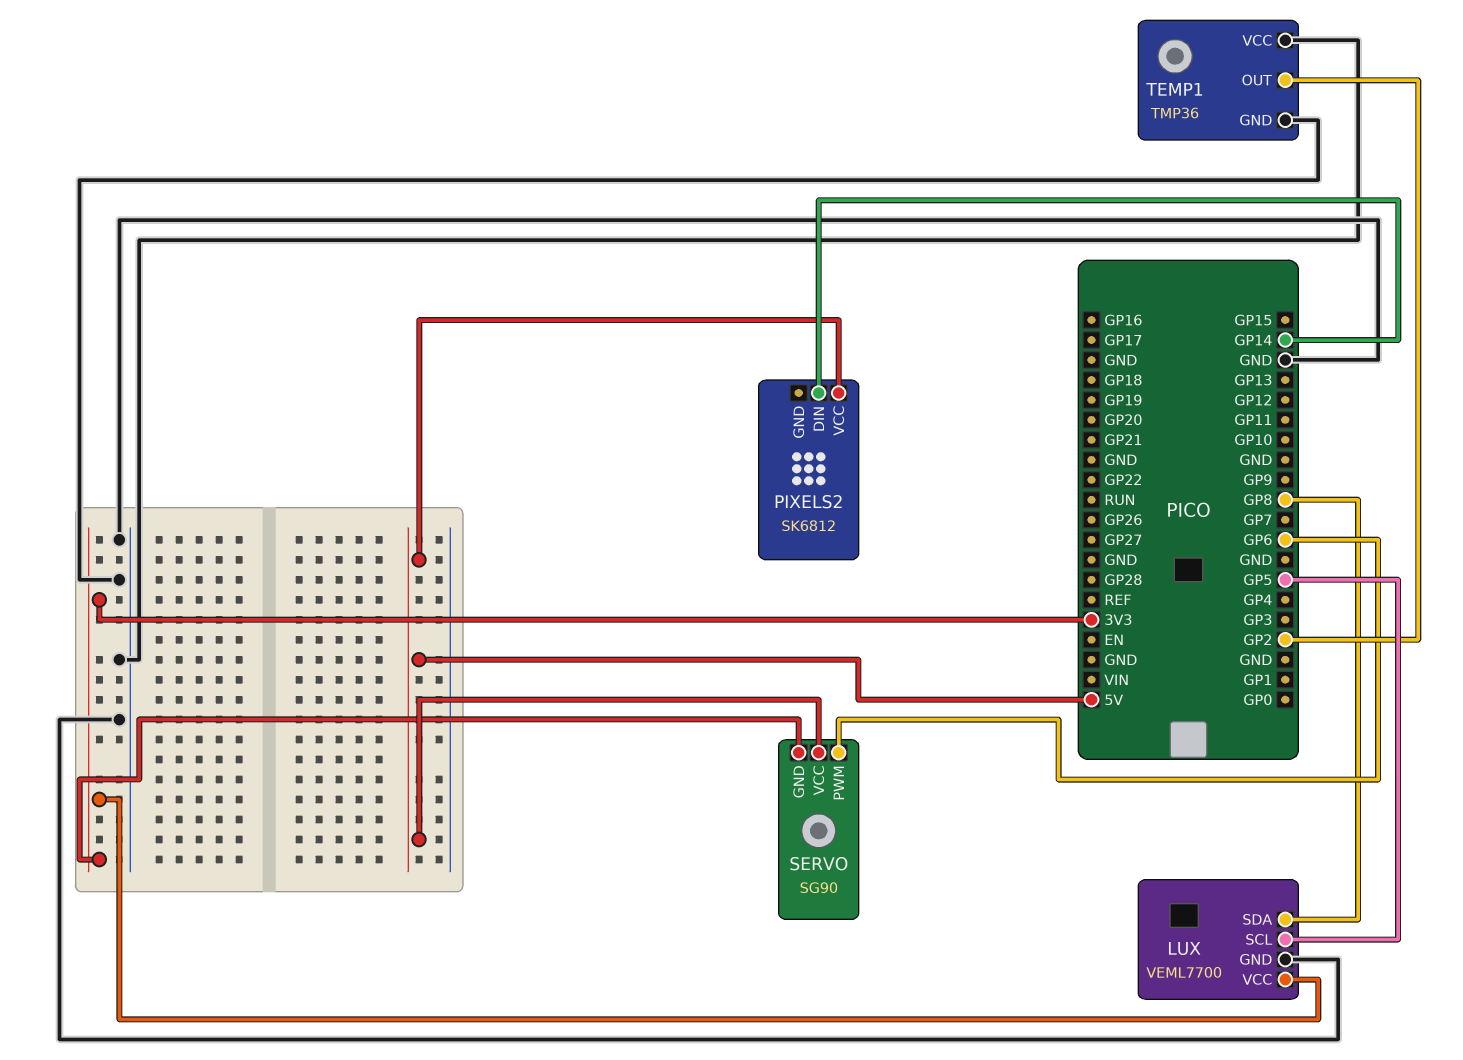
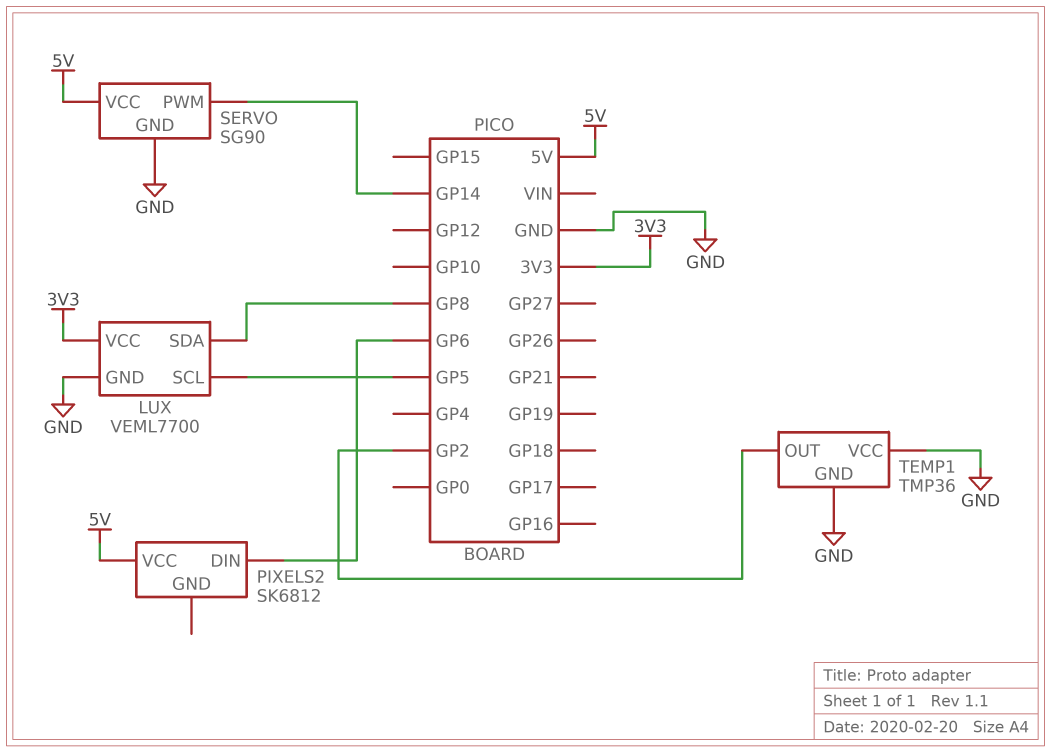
PIXELS2 pin DIN: GP14 -> GP6
SERVO pin GND: 3V3 -> GND
SERVO pin PWM: GP6 -> GP14

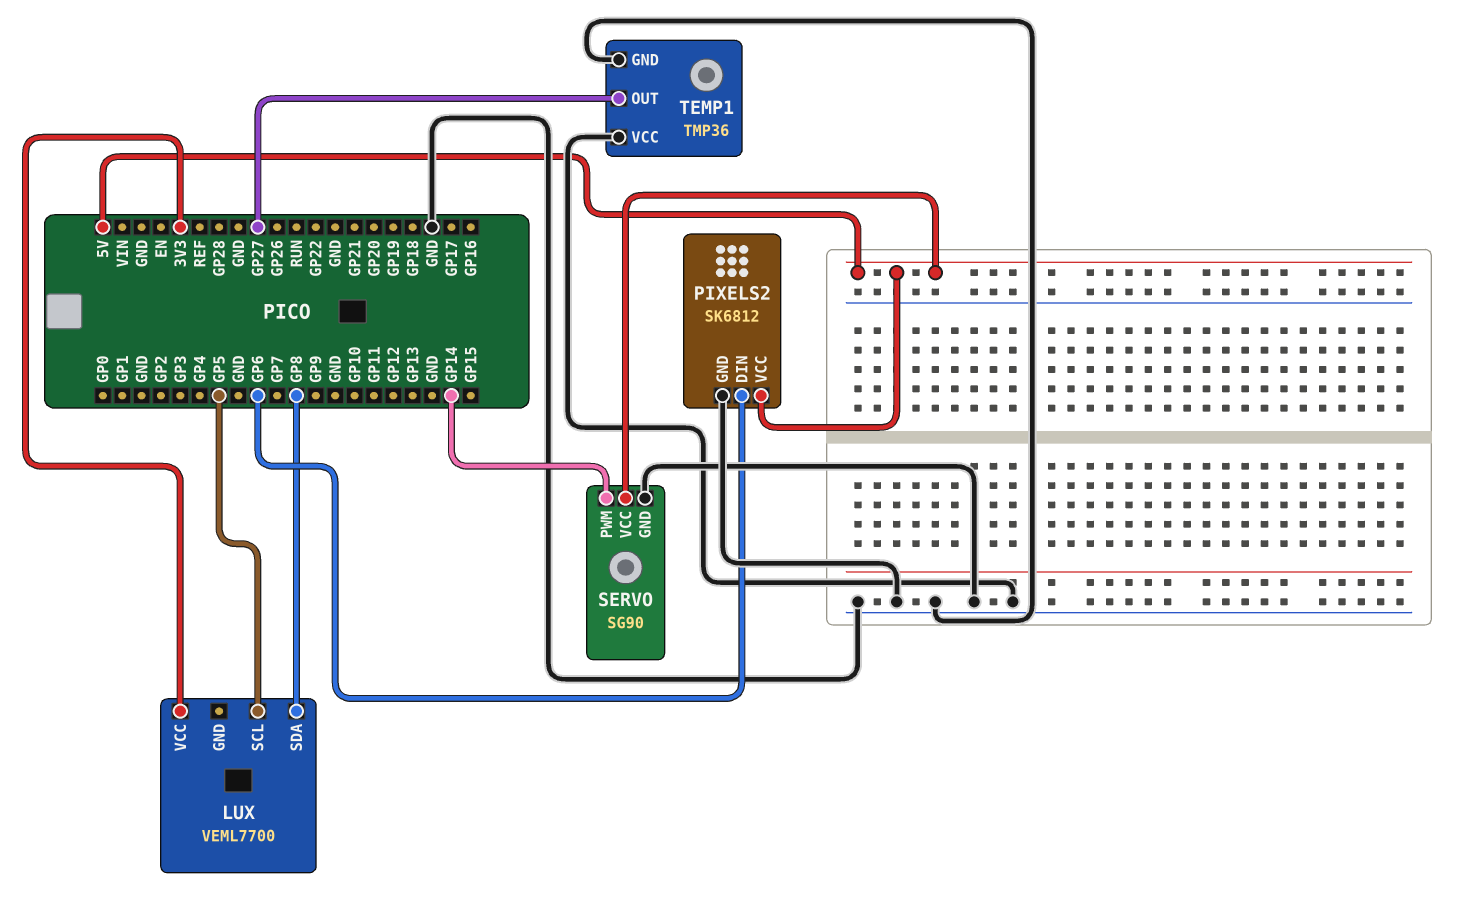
LUX pin GND: GND -> none
PIXELS2 pin GND: none -> GND
TEMP1 pin OUT: GP2 -> GP27

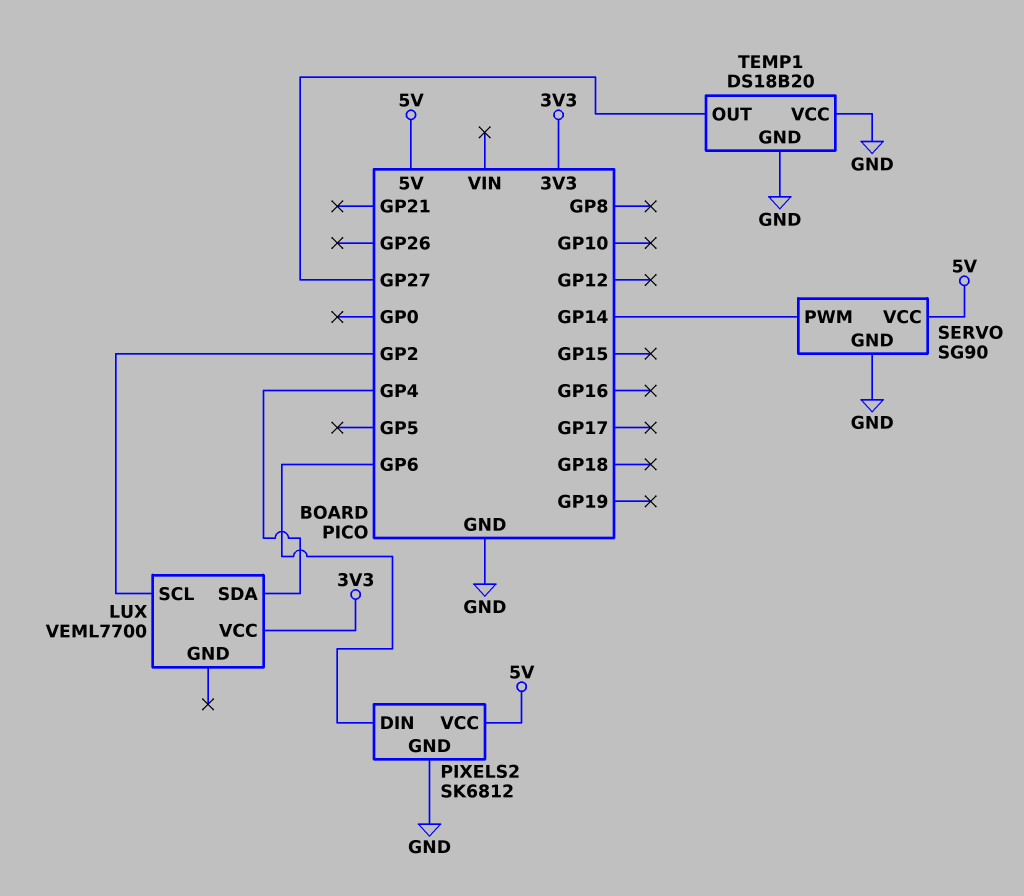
LUX pin SCL: GP5 -> GP2
LUX pin SDA: GP8 -> GP4
TEMP1: TMP36 -> DS18B20

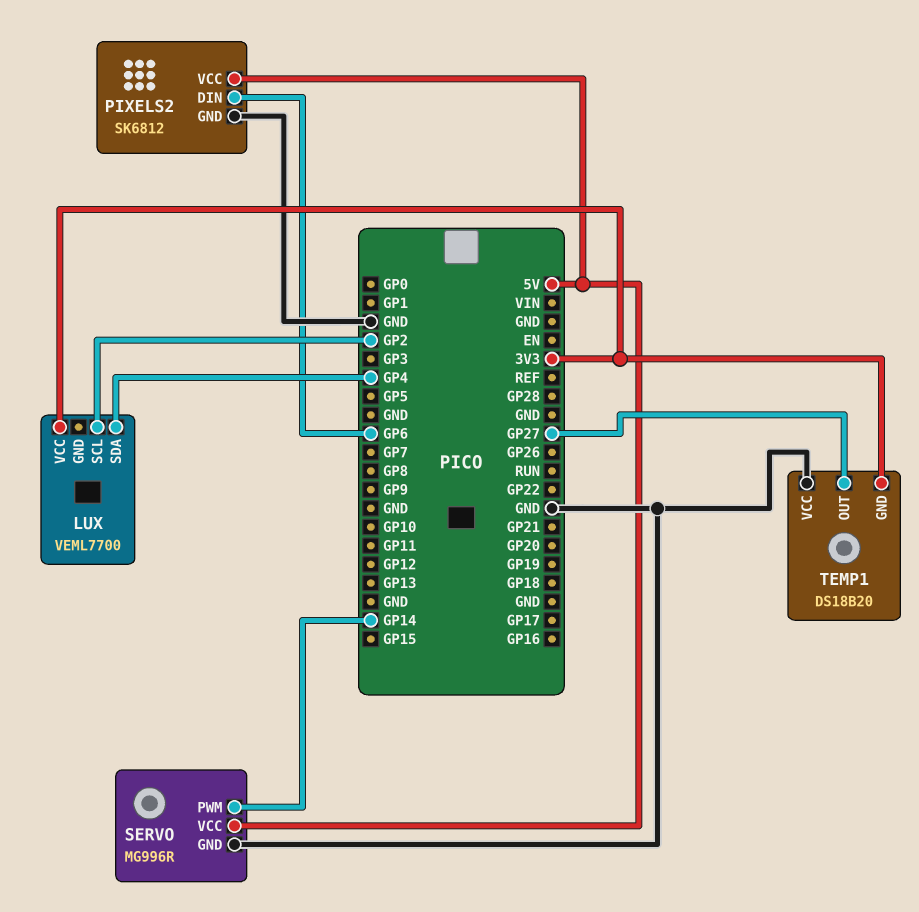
SERVO: SG90 -> MG996R
TEMP1 pin GND: GND -> 3V3

